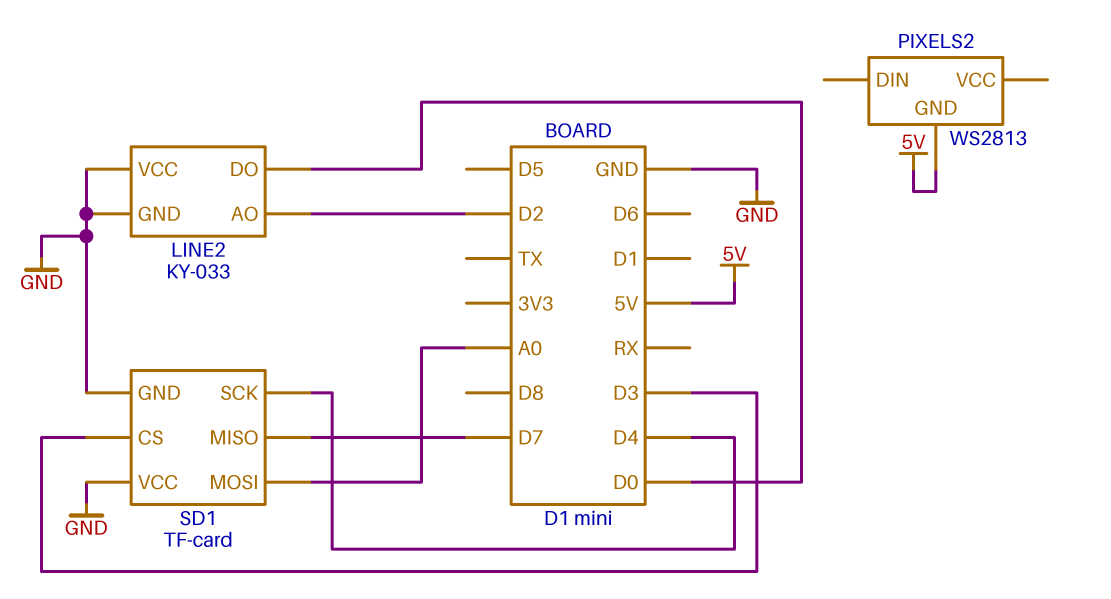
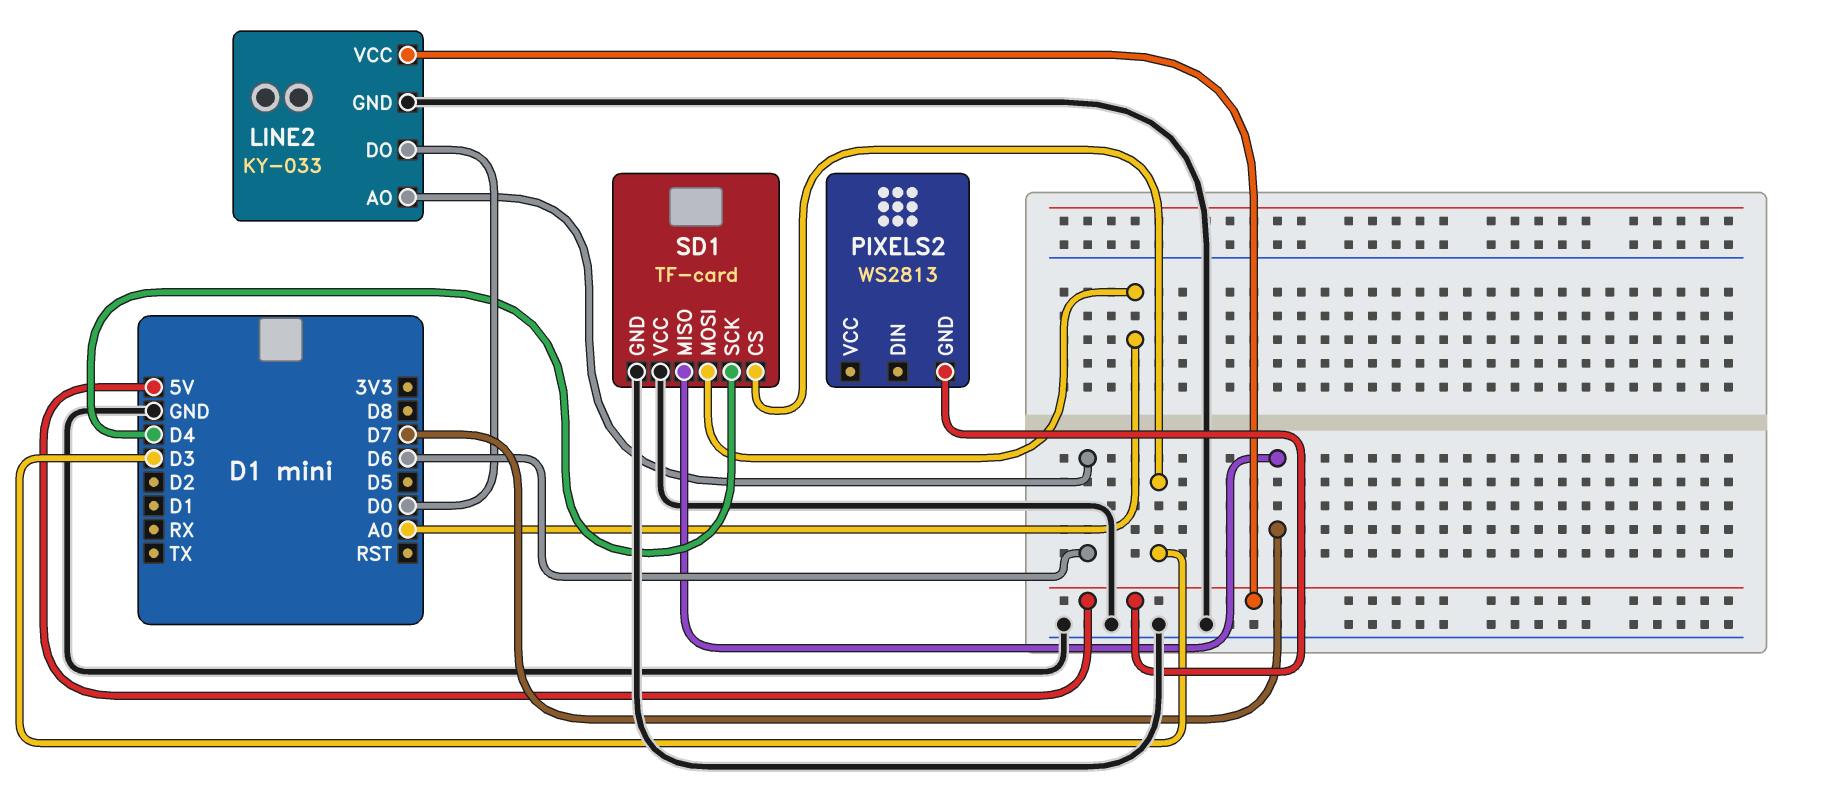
LINE2 pin AO: D2 -> D6
LINE2 pin VCC: GND -> 5V

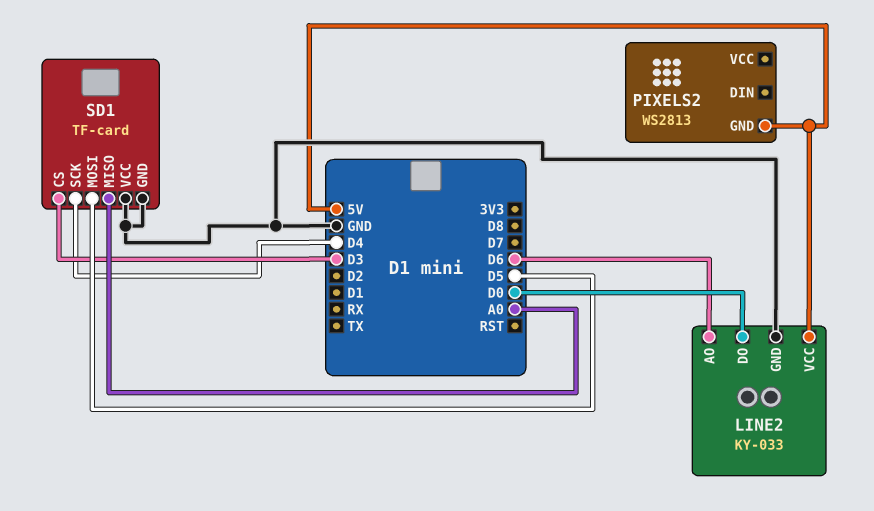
SD1 pin MISO: D7 -> A0
SD1 pin MOSI: A0 -> D5

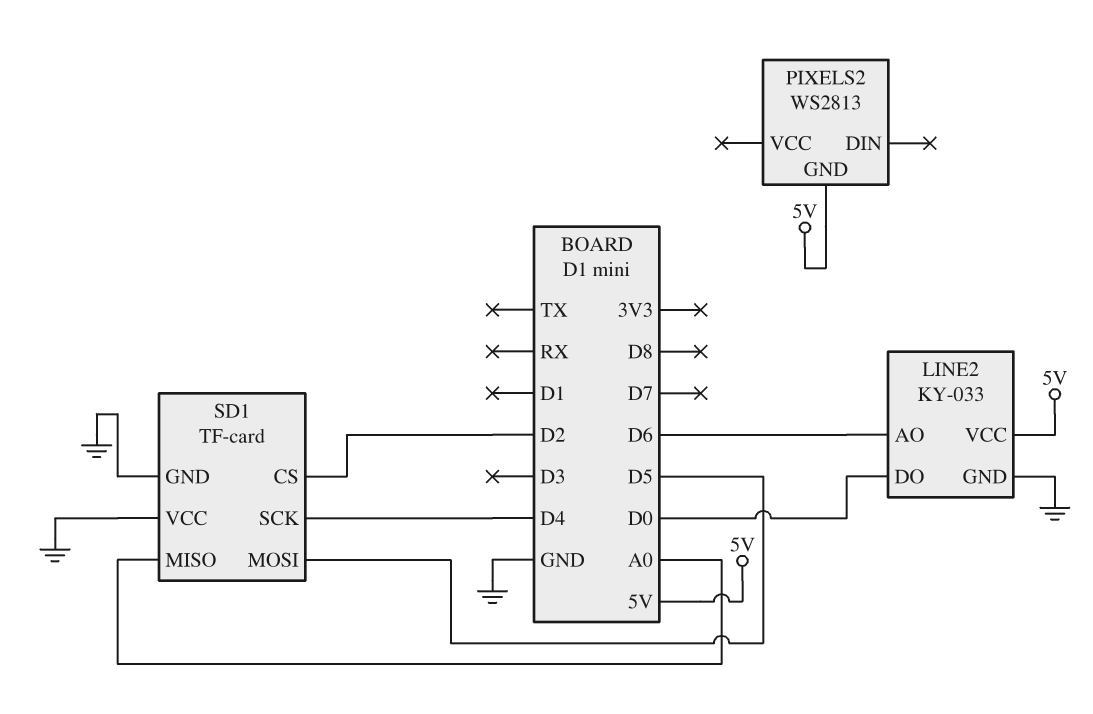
SD1 pin CS: D3 -> D2

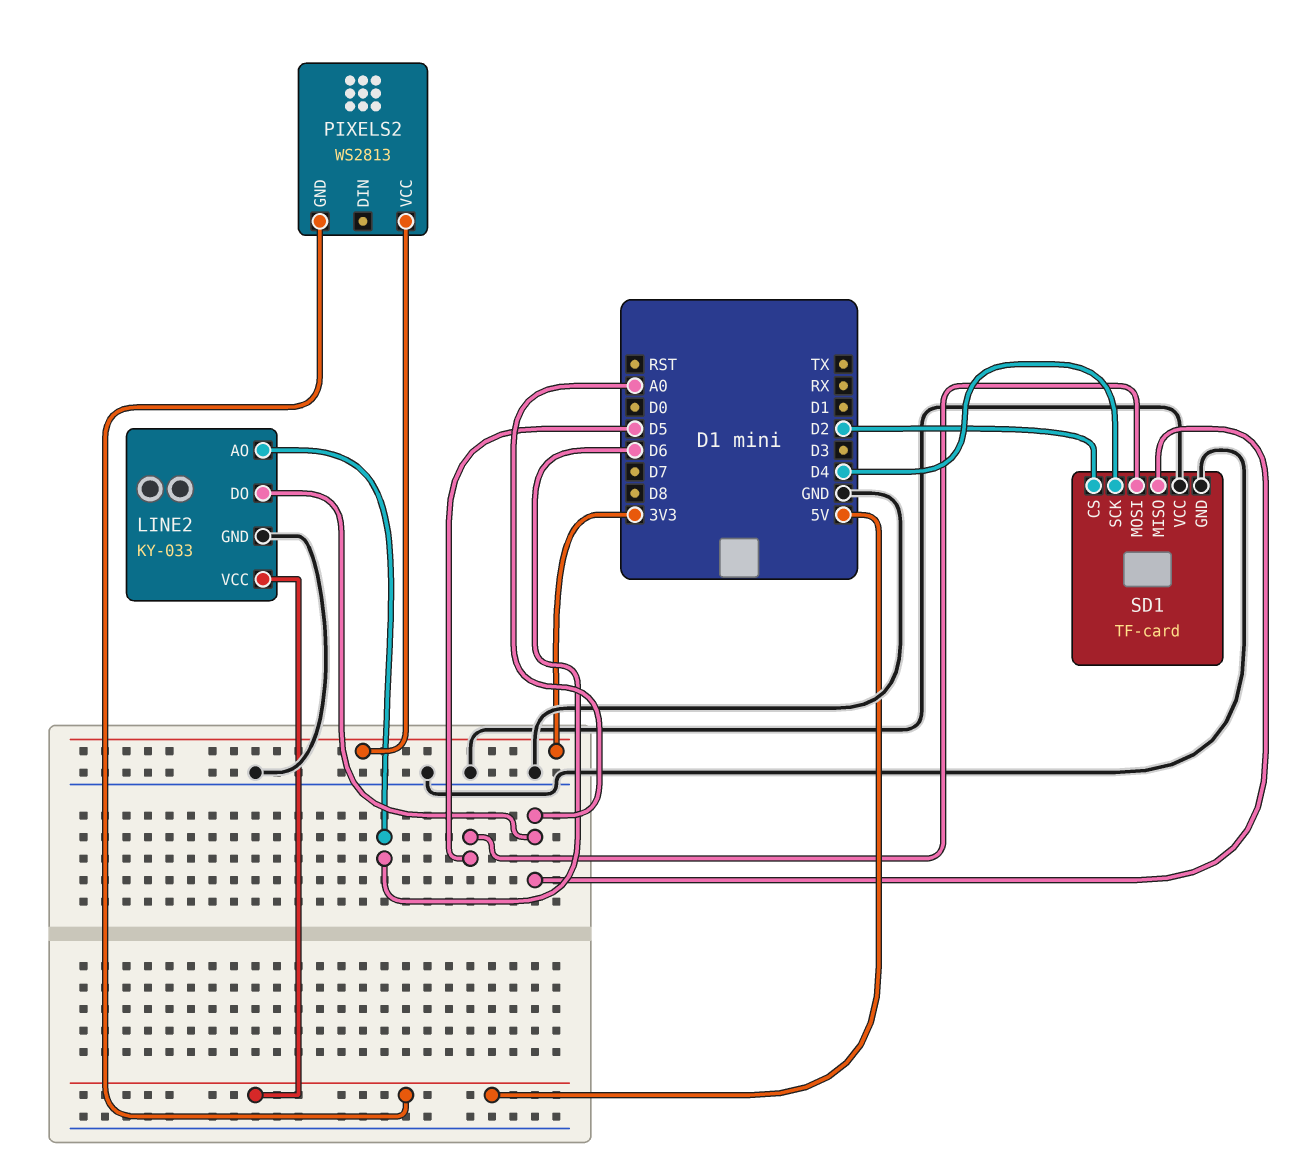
LINE2 pin DO: D0 -> A0
PIXELS2 pin VCC: none -> 3V3

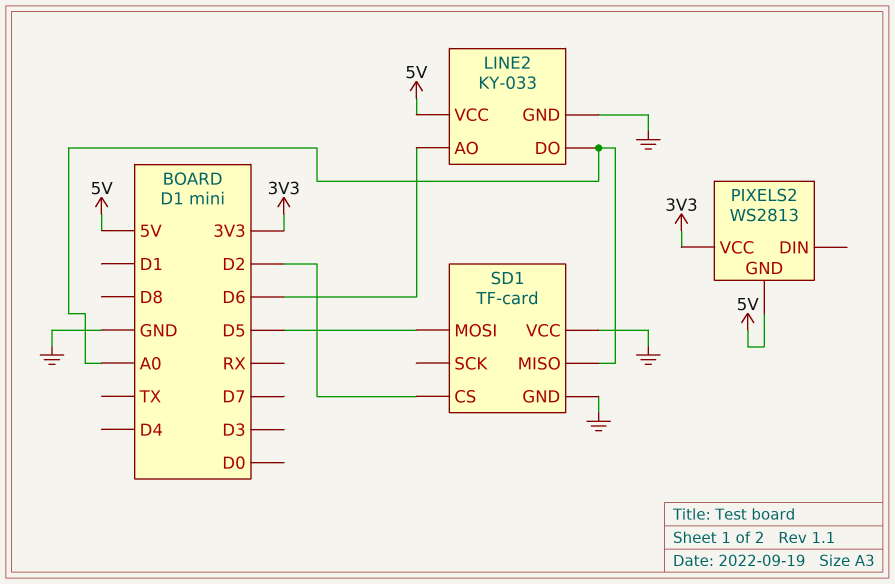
SD1 pin SCK: D4 -> none

